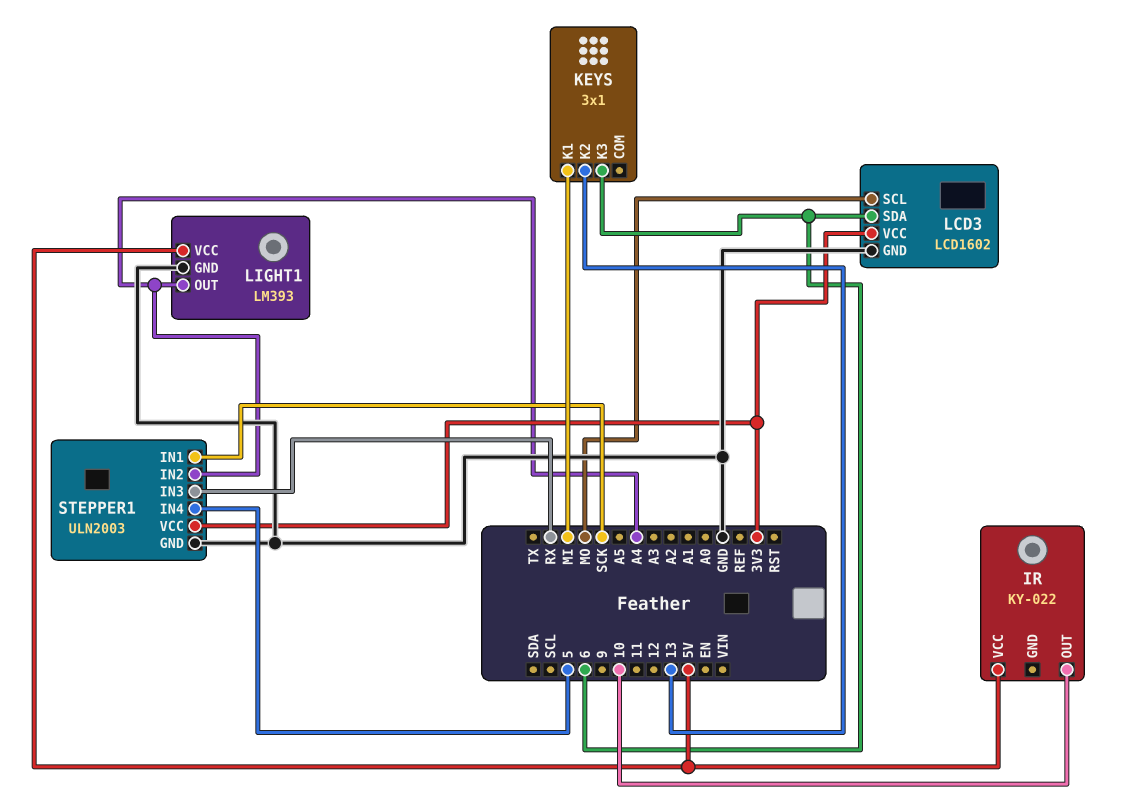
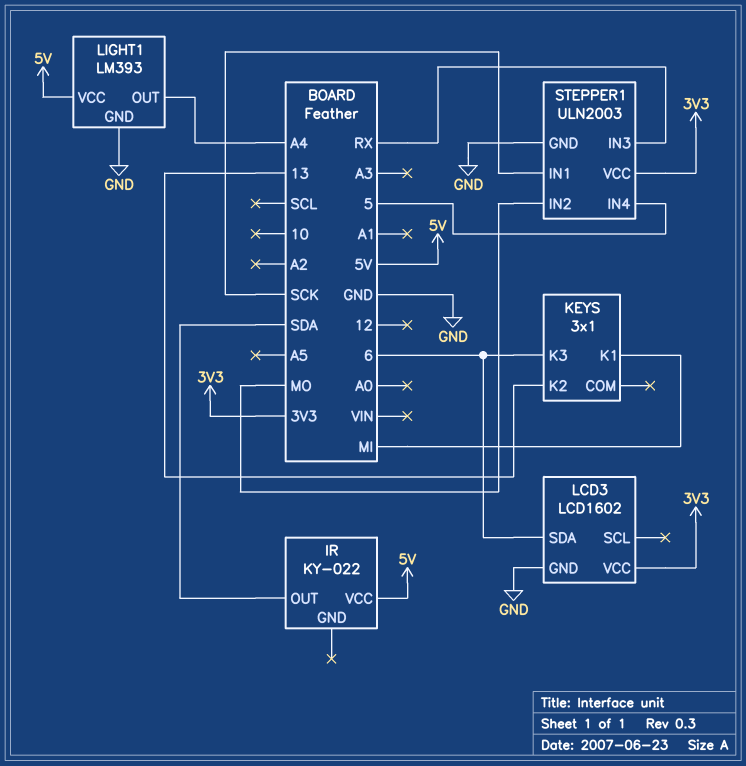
IR pin OUT: 10 -> SDA
LCD3 pin SCL: MO -> none
STEPPER1 pin IN2: A4 -> MO

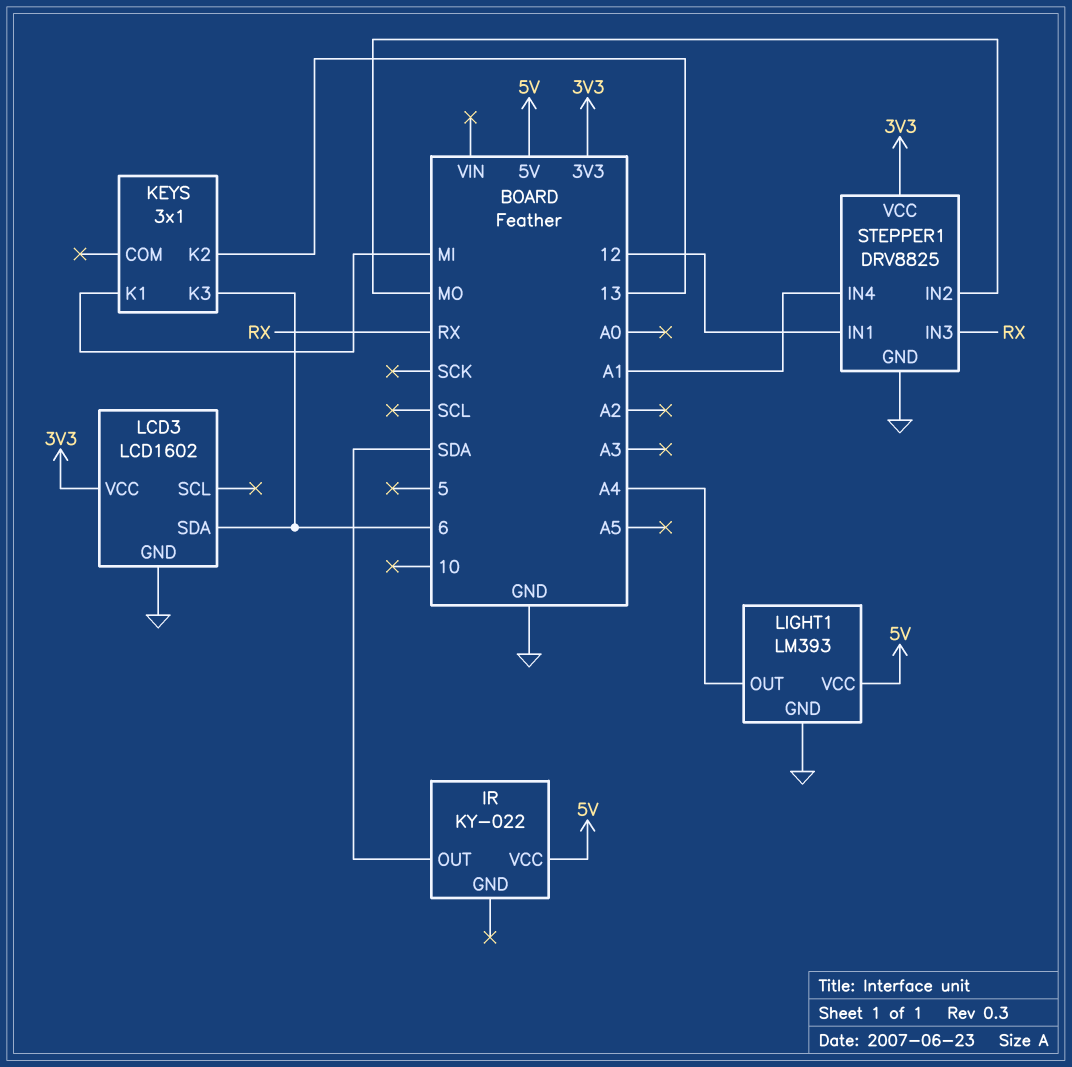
STEPPER1: ULN2003 -> DRV8825
STEPPER1 pin IN1: SCK -> 12
STEPPER1 pin IN4: 5 -> A1

